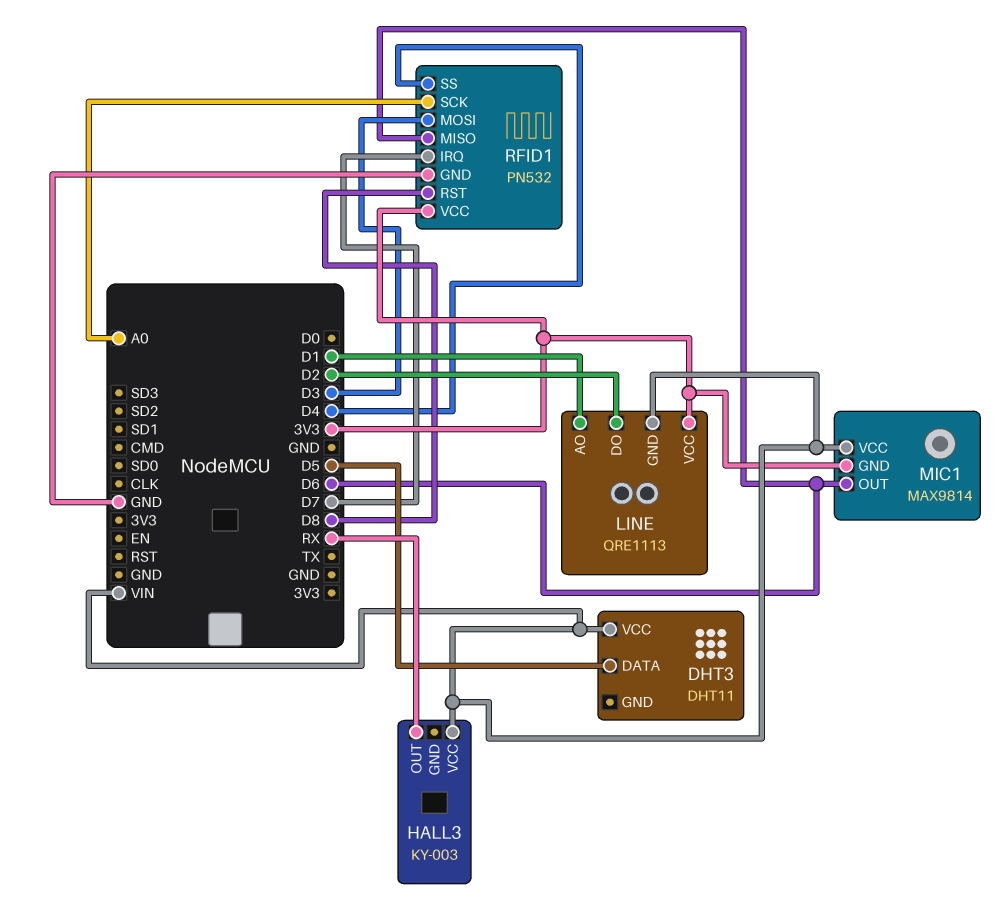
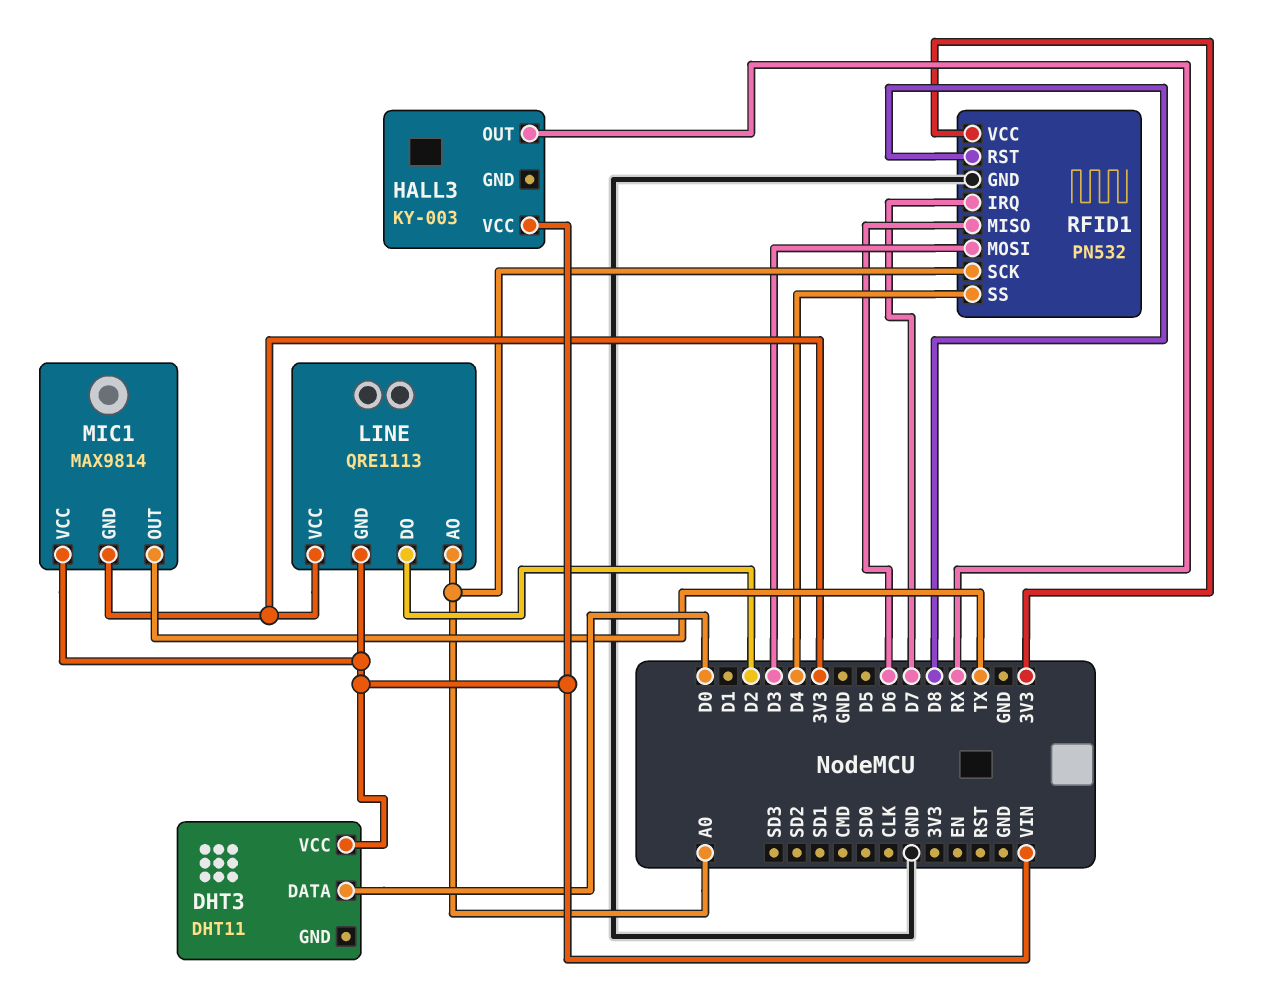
DHT3 pin DATA: D5 -> D0
LINE pin AO: D1 -> A0
MIC1 pin OUT: D6 -> TX

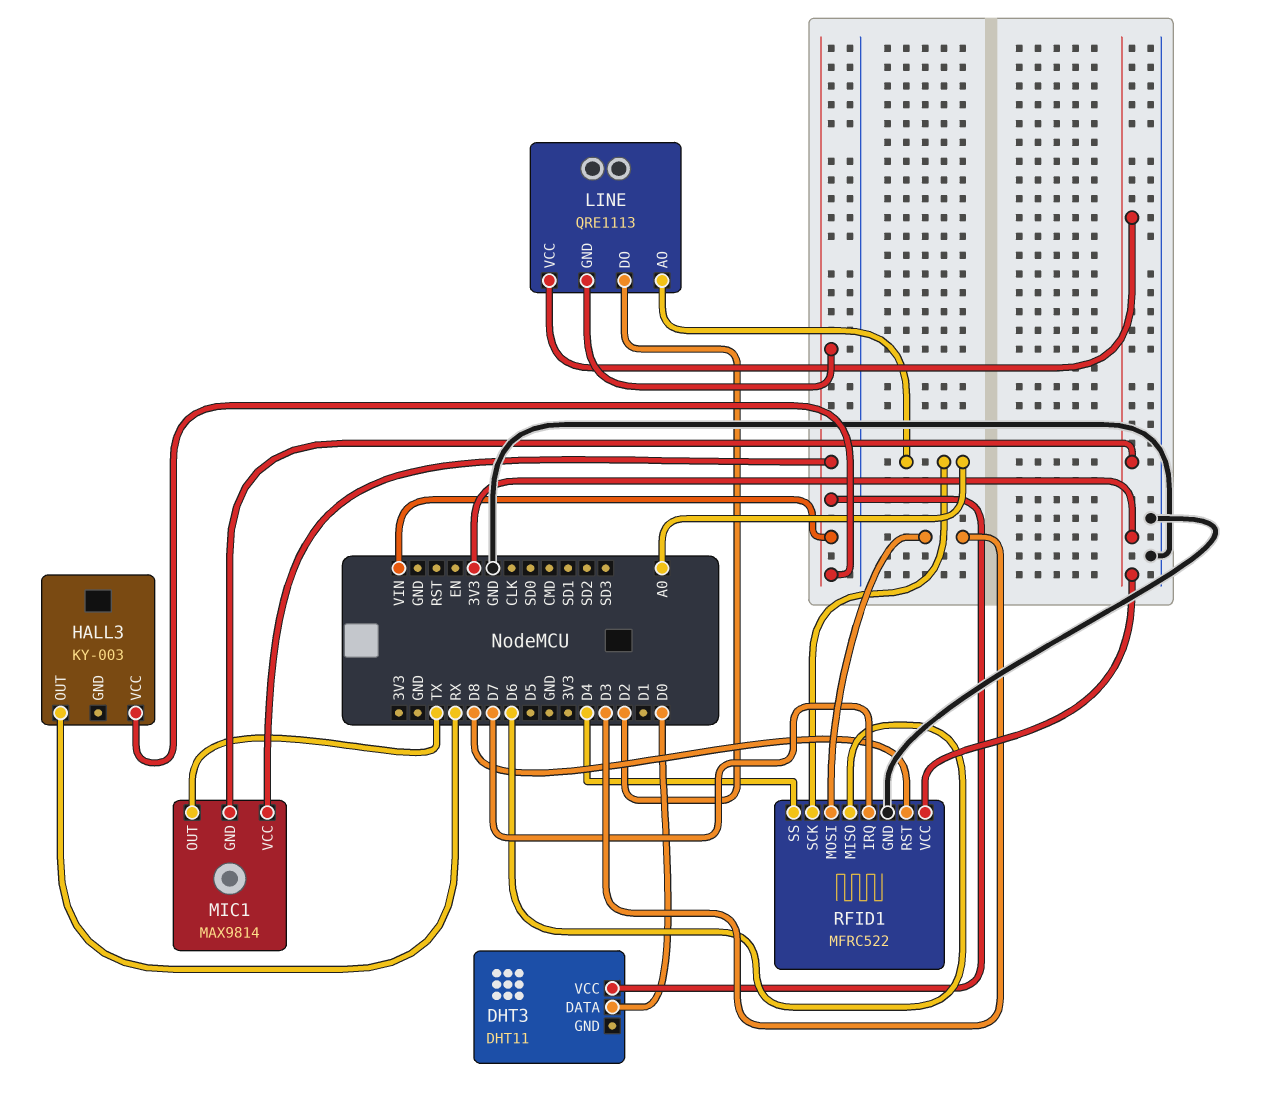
RFID1: PN532 -> MFRC522

